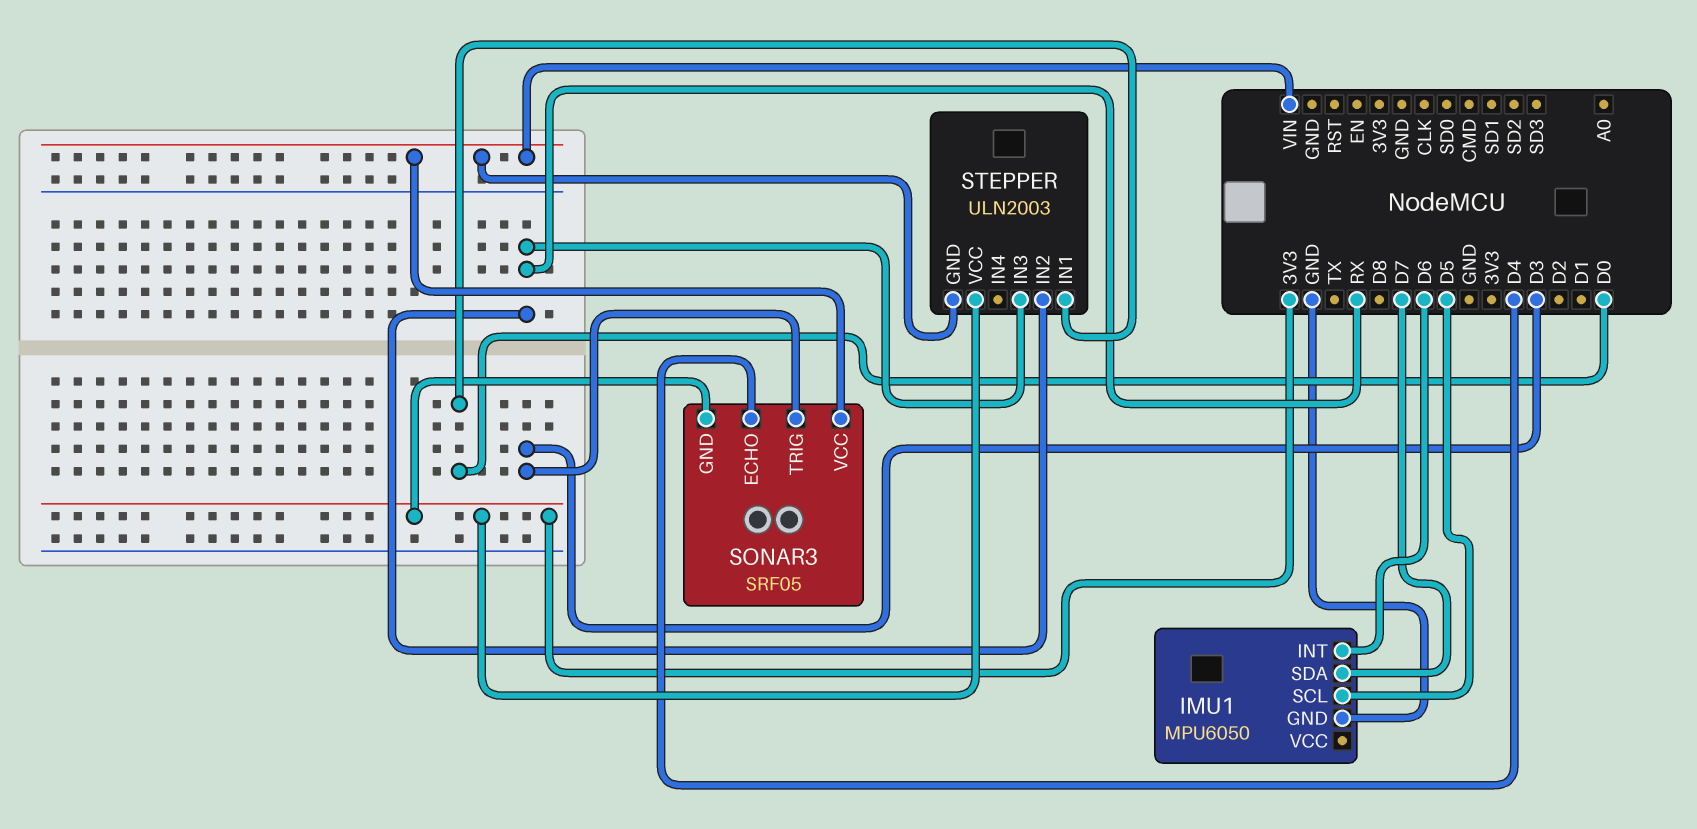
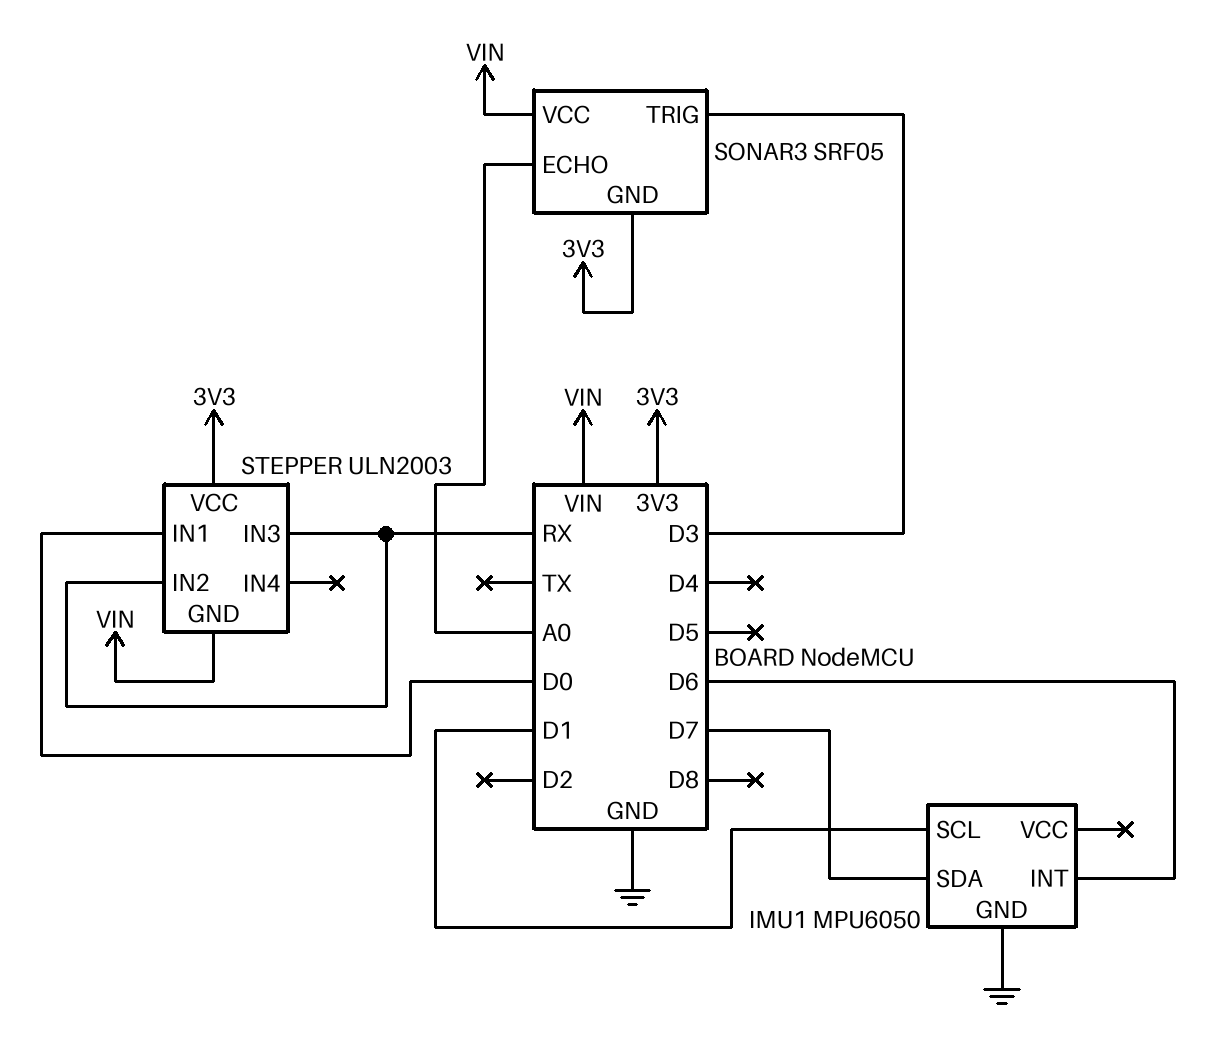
IMU1 pin SCL: D5 -> D1
SONAR3 pin ECHO: D4 -> A0

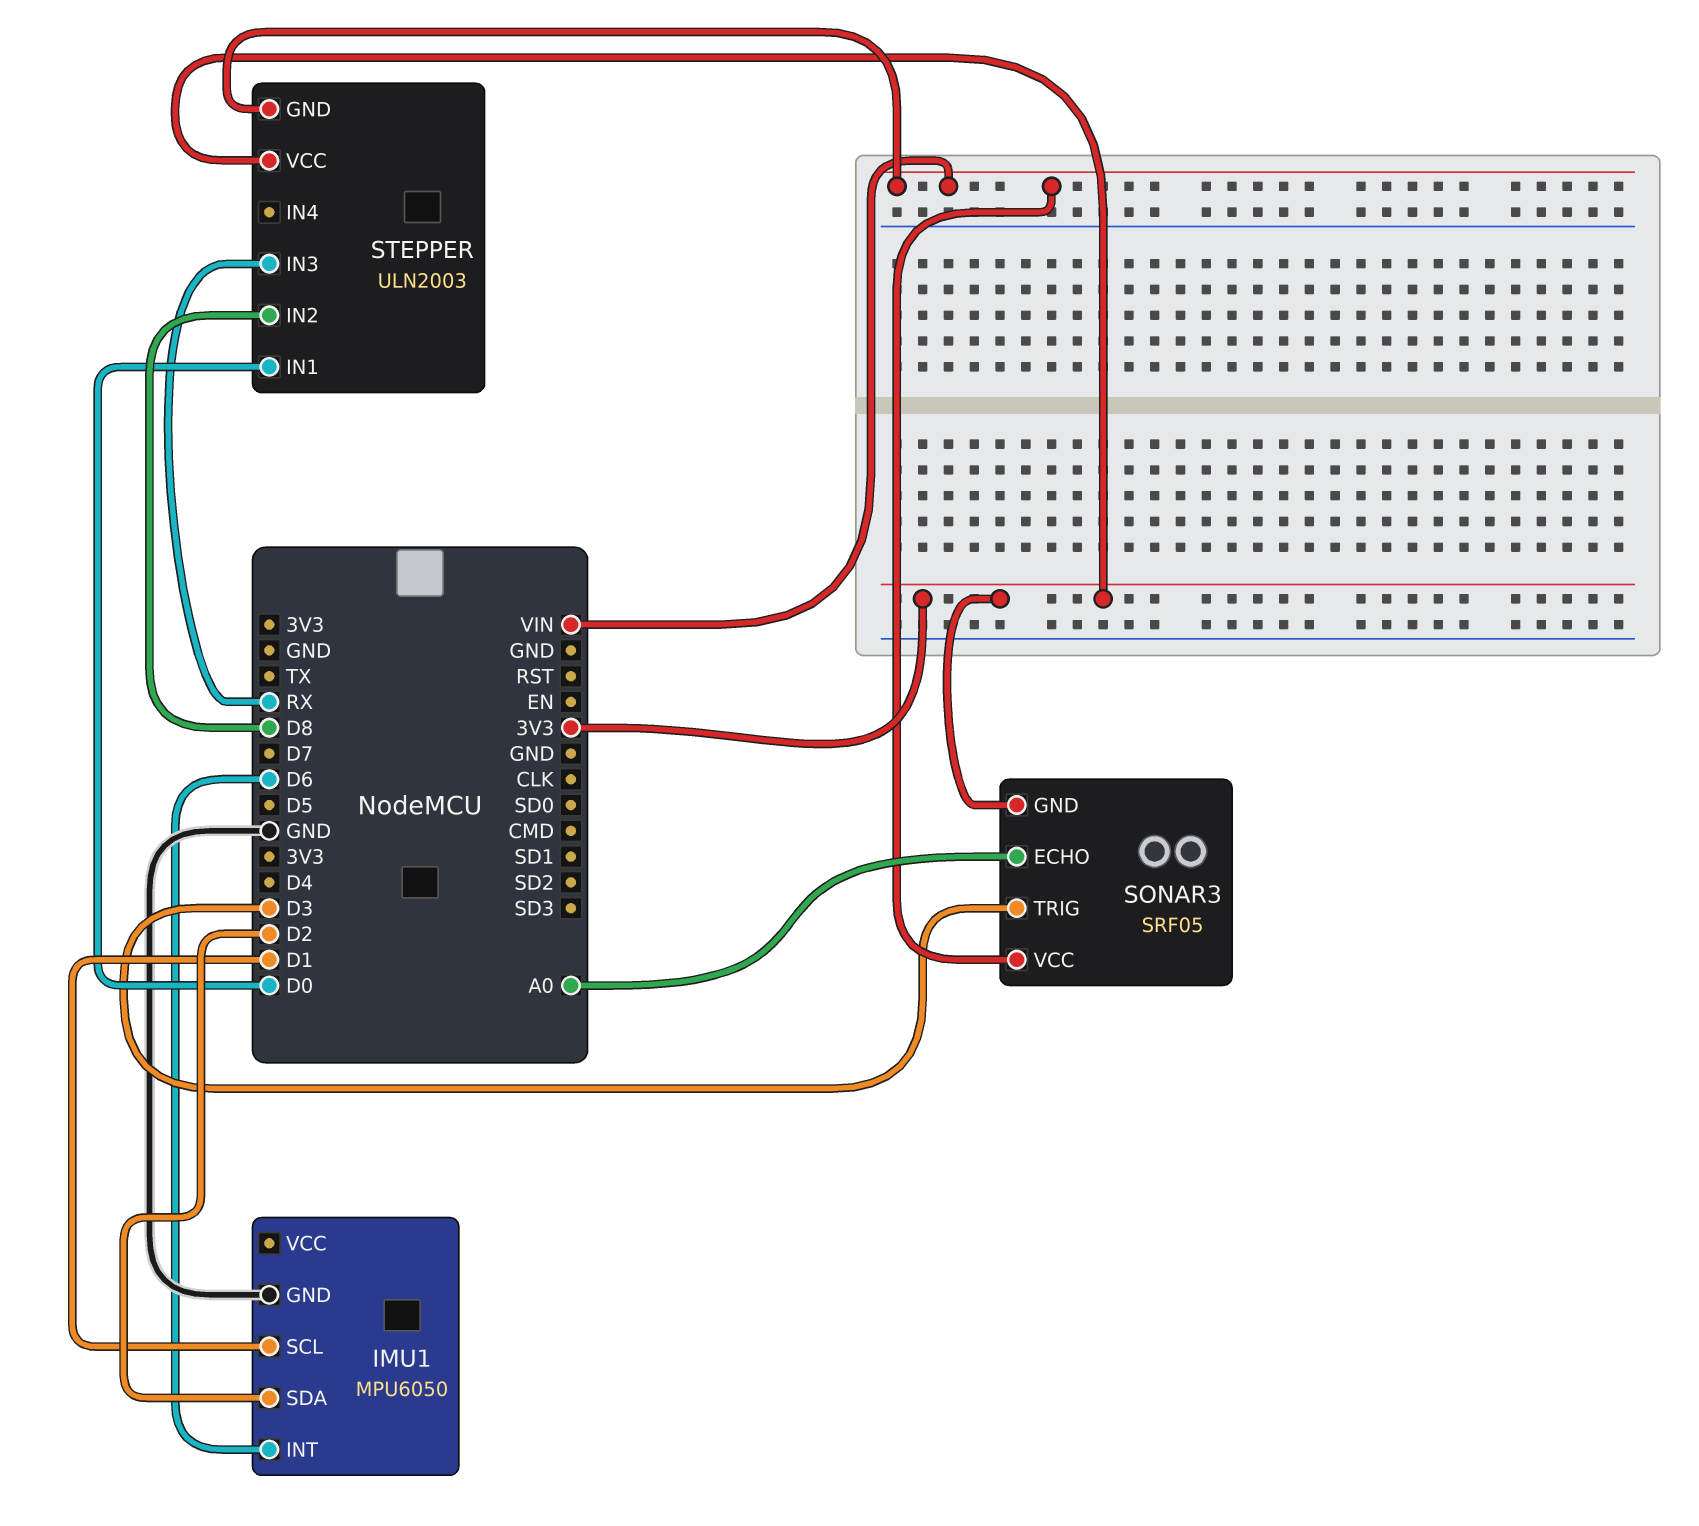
IMU1 pin SDA: D7 -> D2
STEPPER pin IN2: RX -> D8

